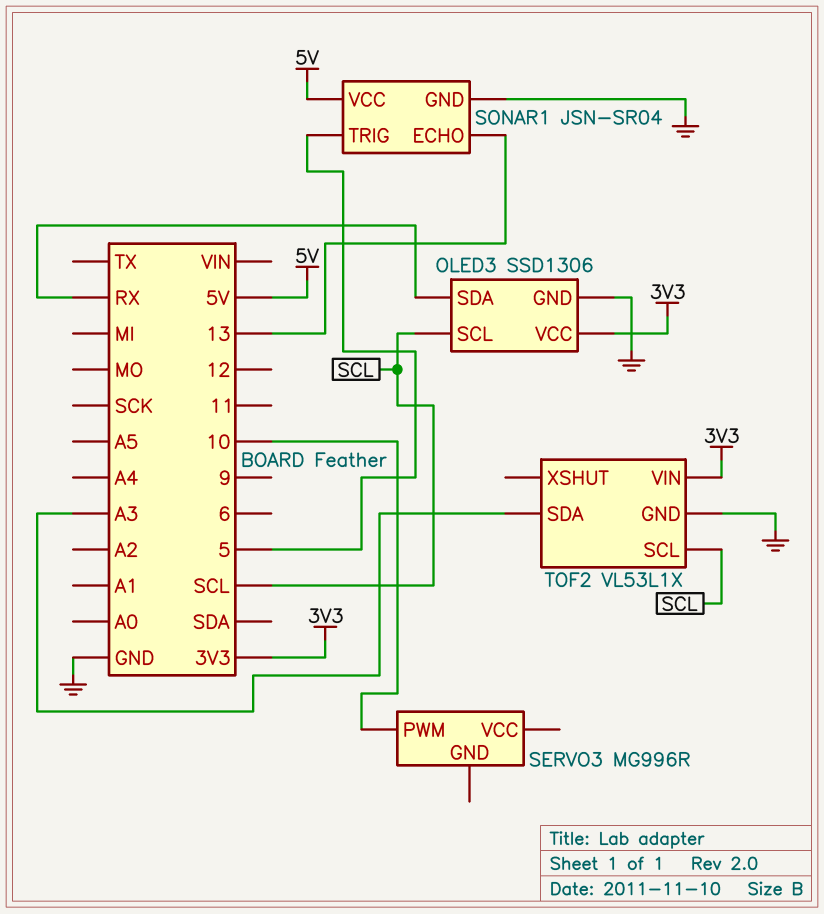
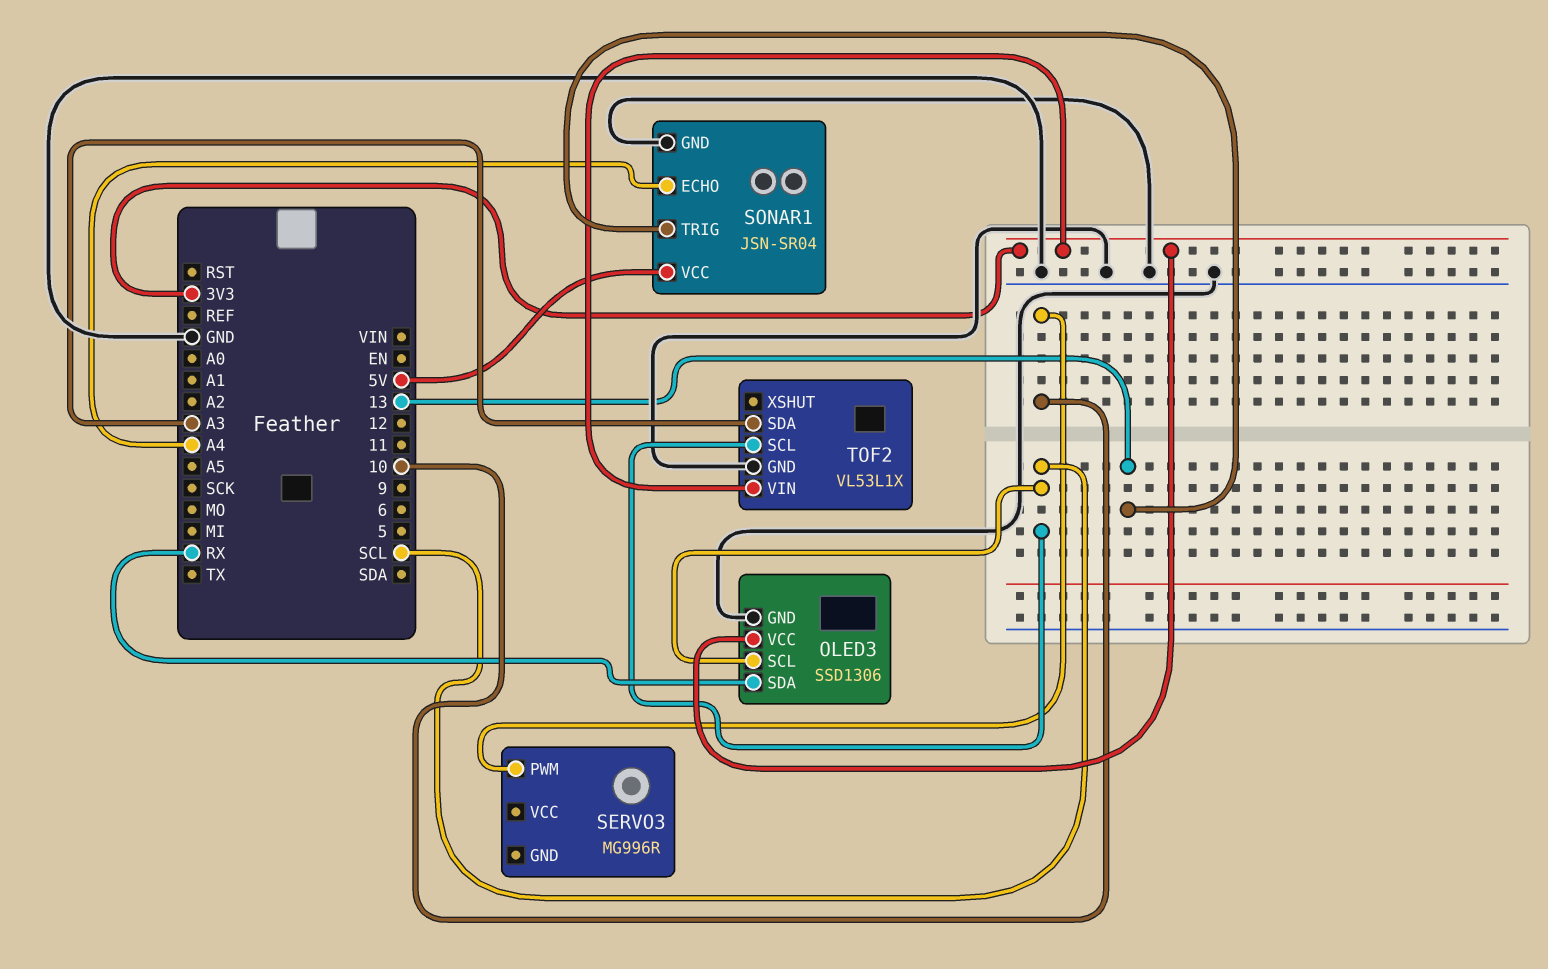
SONAR1 pin ECHO: 13 -> A4
SONAR1 pin TRIG: 5 -> 13

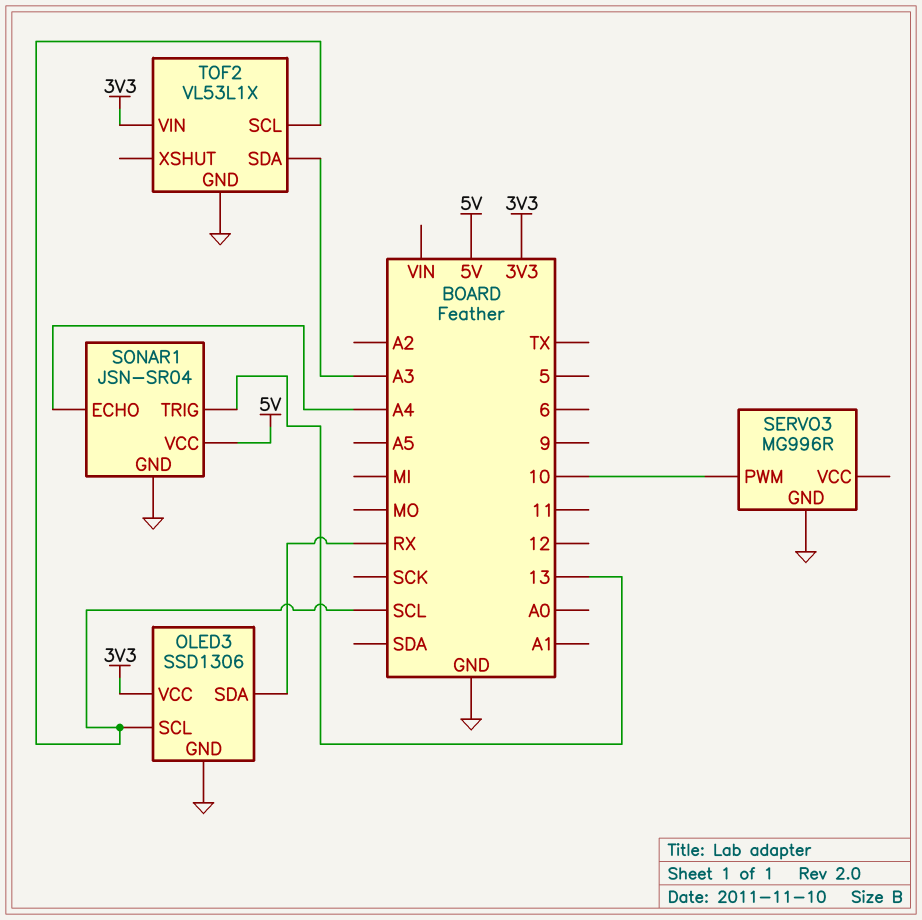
SERVO3 pin GND: none -> GND

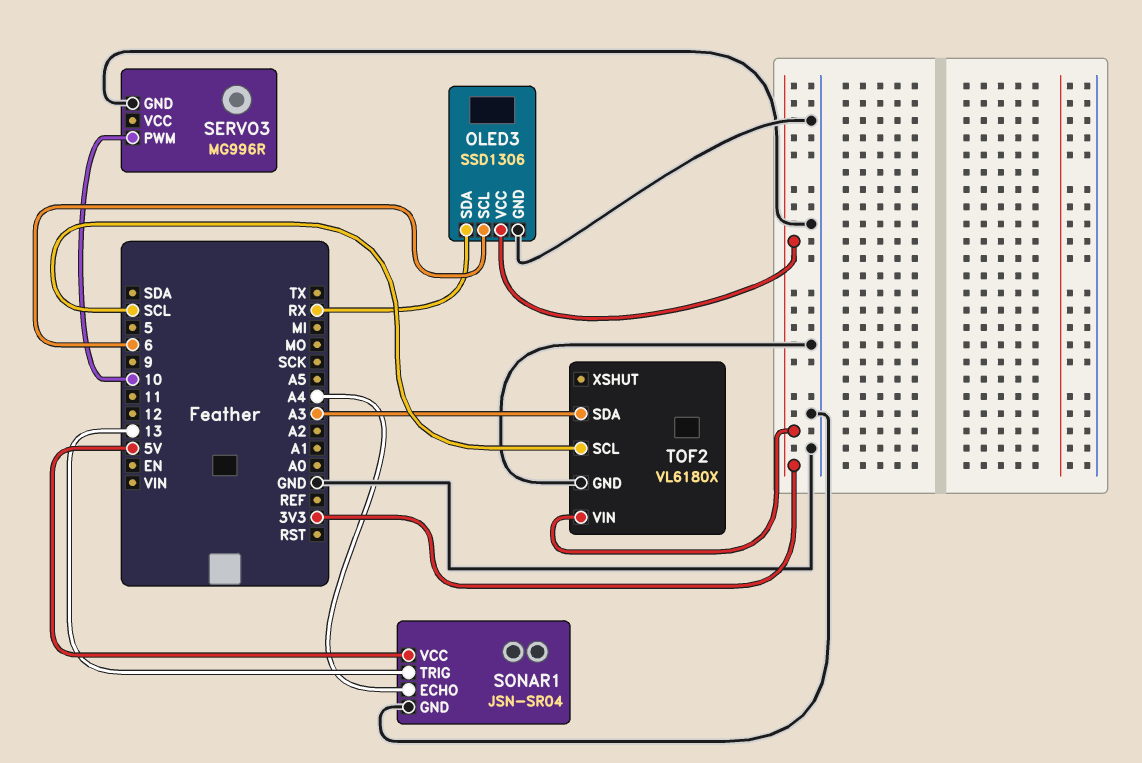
OLED3 pin SCL: SCL -> 6
TOF2: VL53L1X -> VL6180X

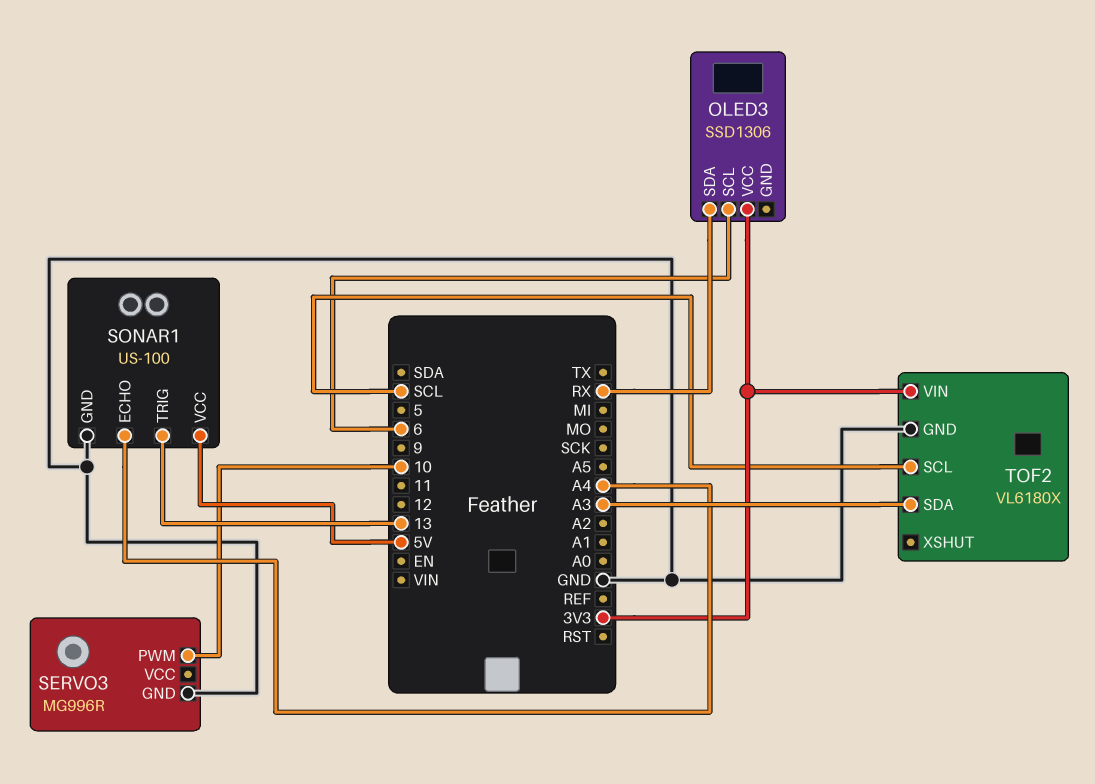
OLED3 pin GND: GND -> none
SONAR1: JSN-SR04 -> US-100

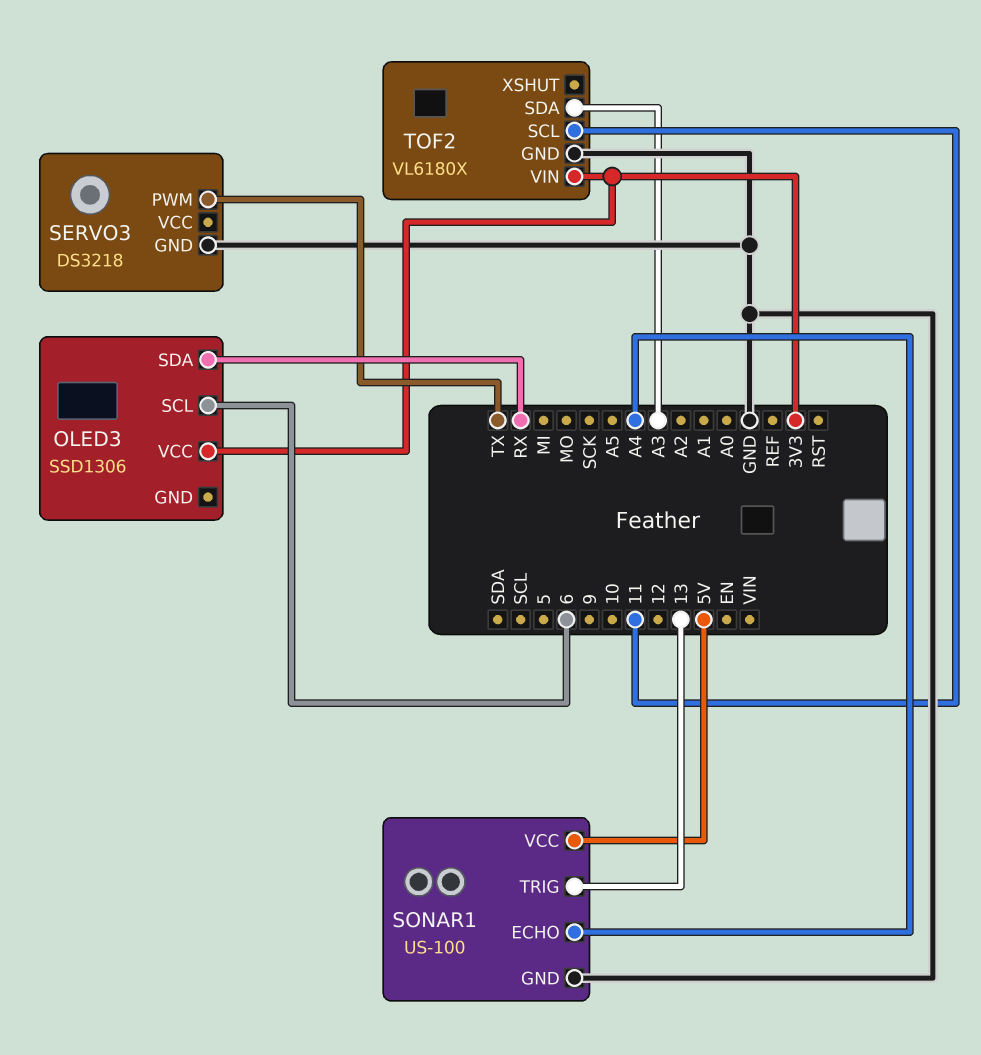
SERVO3: MG996R -> DS3218
SERVO3 pin PWM: 10 -> TX
TOF2 pin SCL: SCL -> 11

